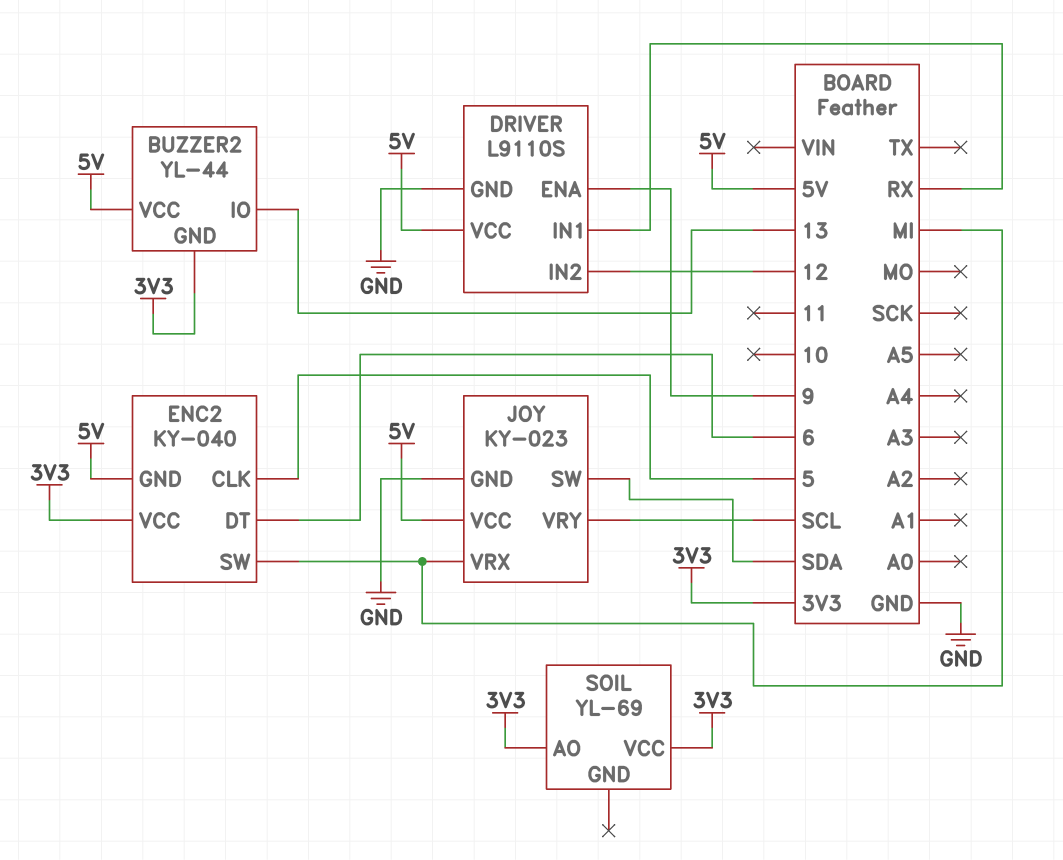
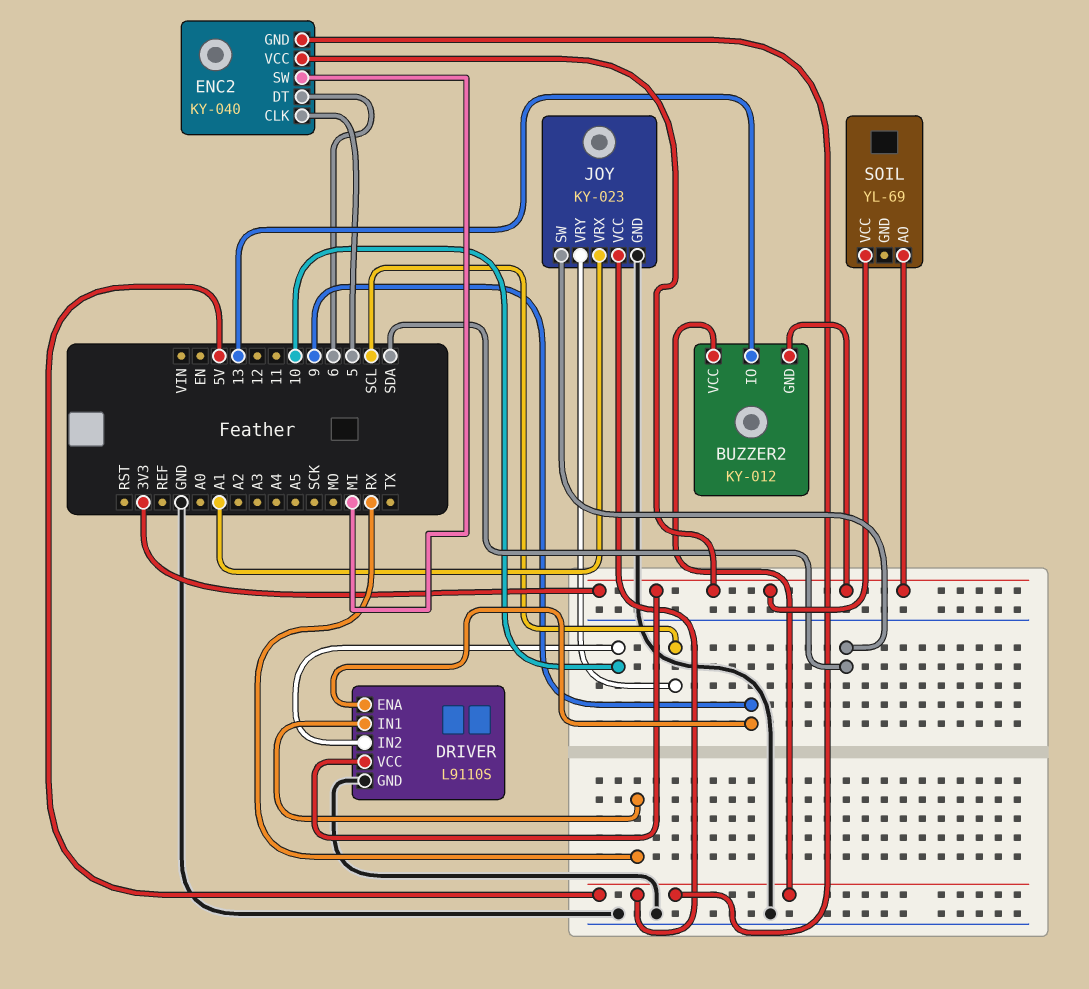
BUZZER2: YL-44 -> KY-012
DRIVER pin IN2: 12 -> 10
DRIVER pin VCC: 5V -> 3V3
JOY pin VRX: MI -> A1

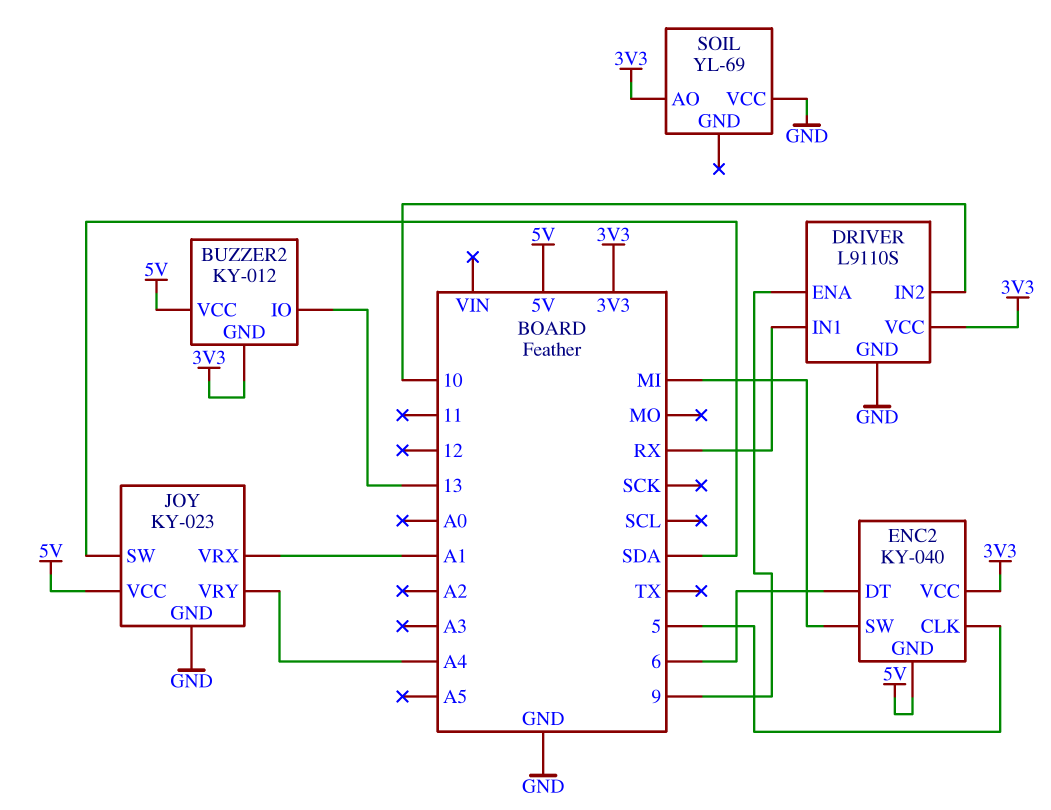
JOY pin VRY: SCL -> A4
SOIL pin VCC: 3V3 -> GND

